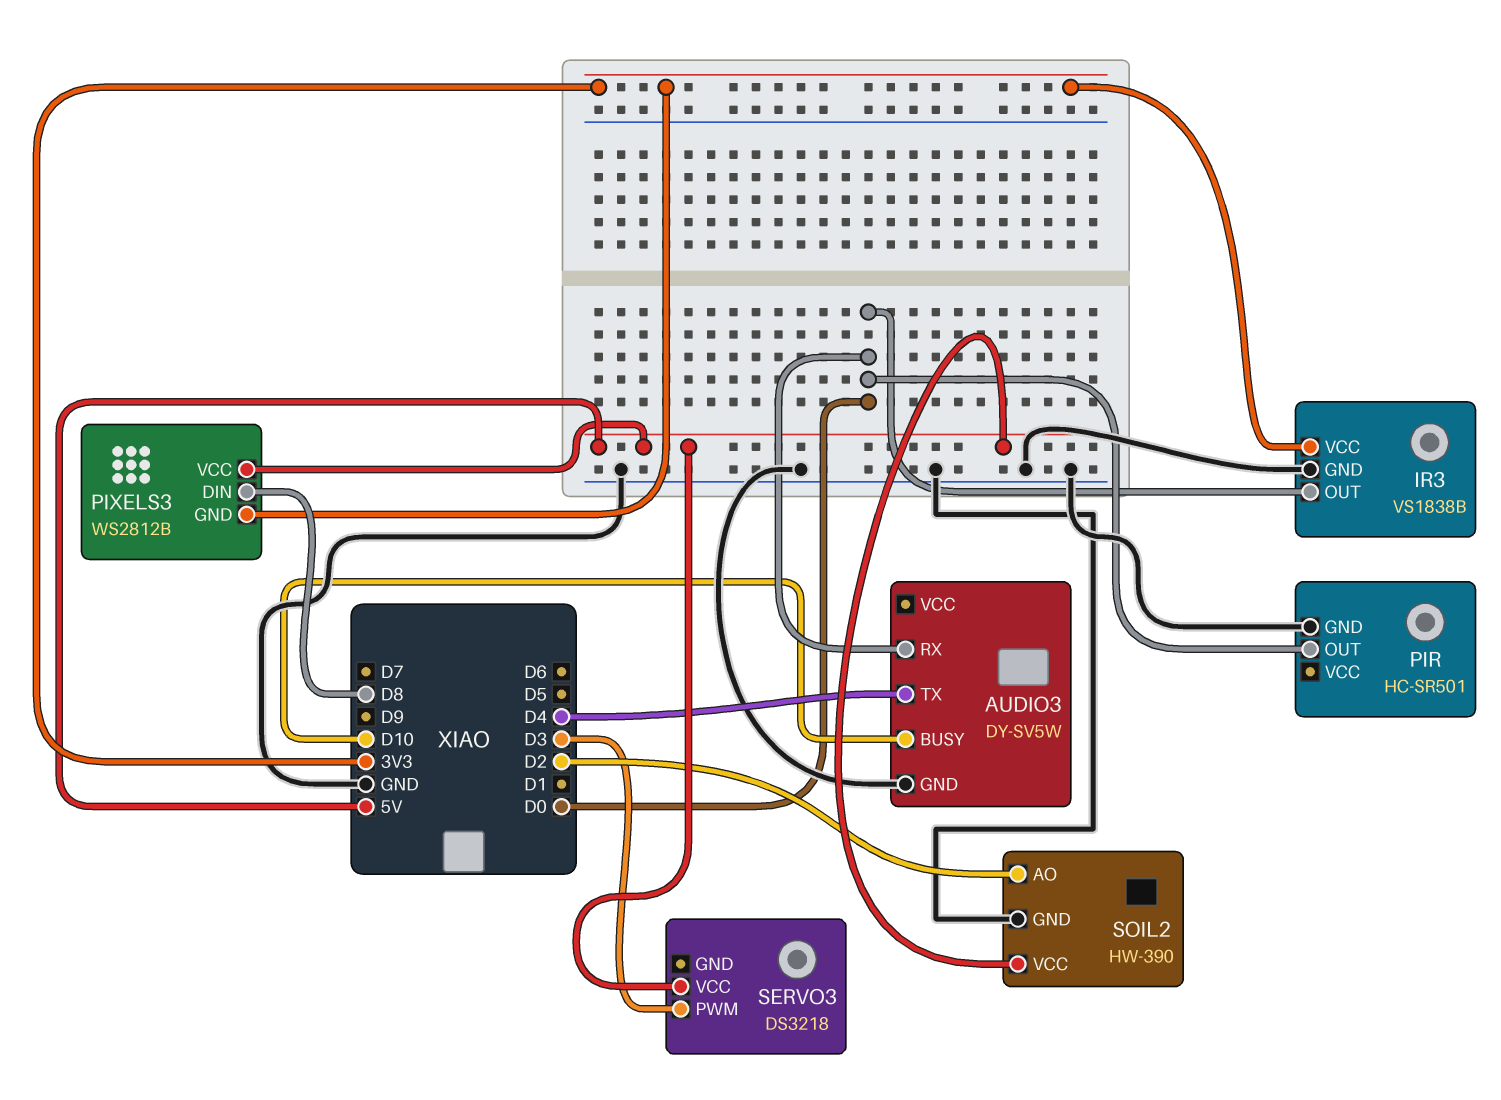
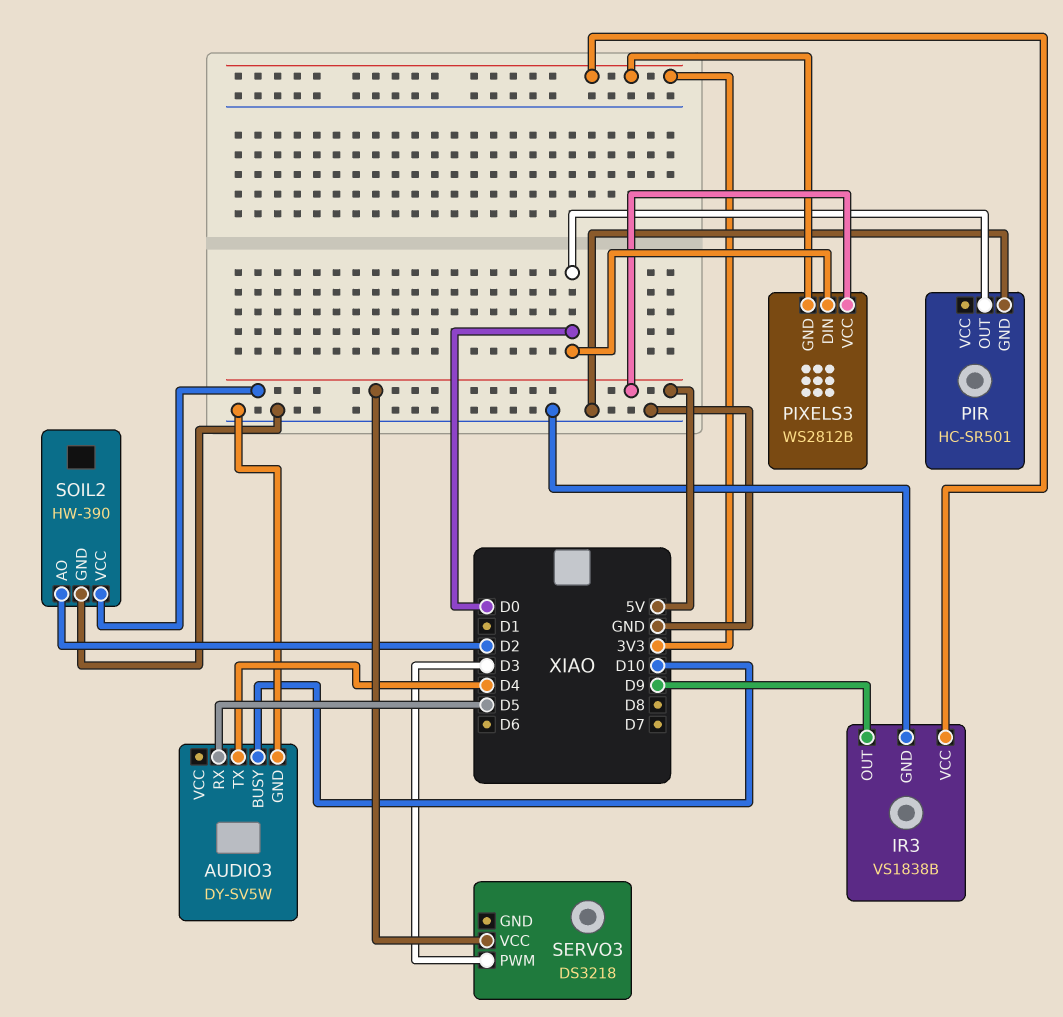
AUDIO3 pin RX: D0 -> D5
IR3 pin OUT: D0 -> D9
PIXELS3 pin DIN: D8 -> D0

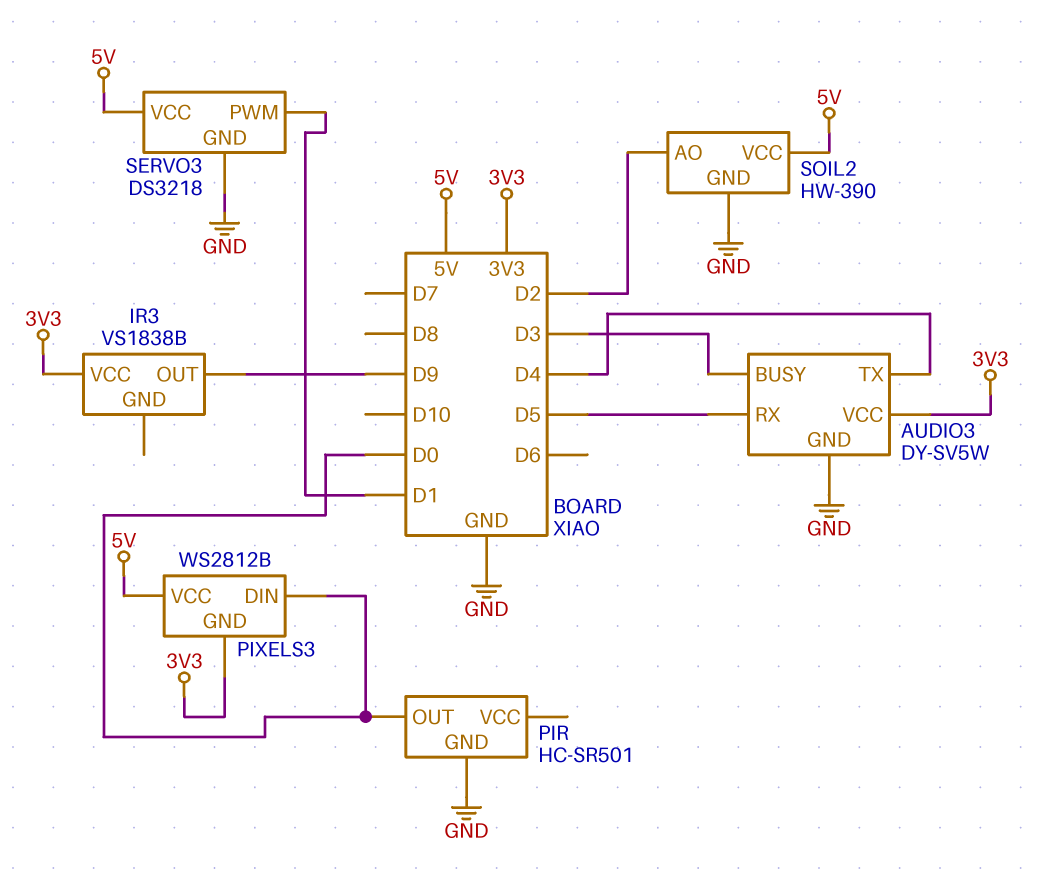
AUDIO3 pin BUSY: D10 -> D3
AUDIO3 pin VCC: none -> 3V3
IR3 pin GND: GND -> none
SERVO3 pin GND: none -> GND
SERVO3 pin PWM: D3 -> D1

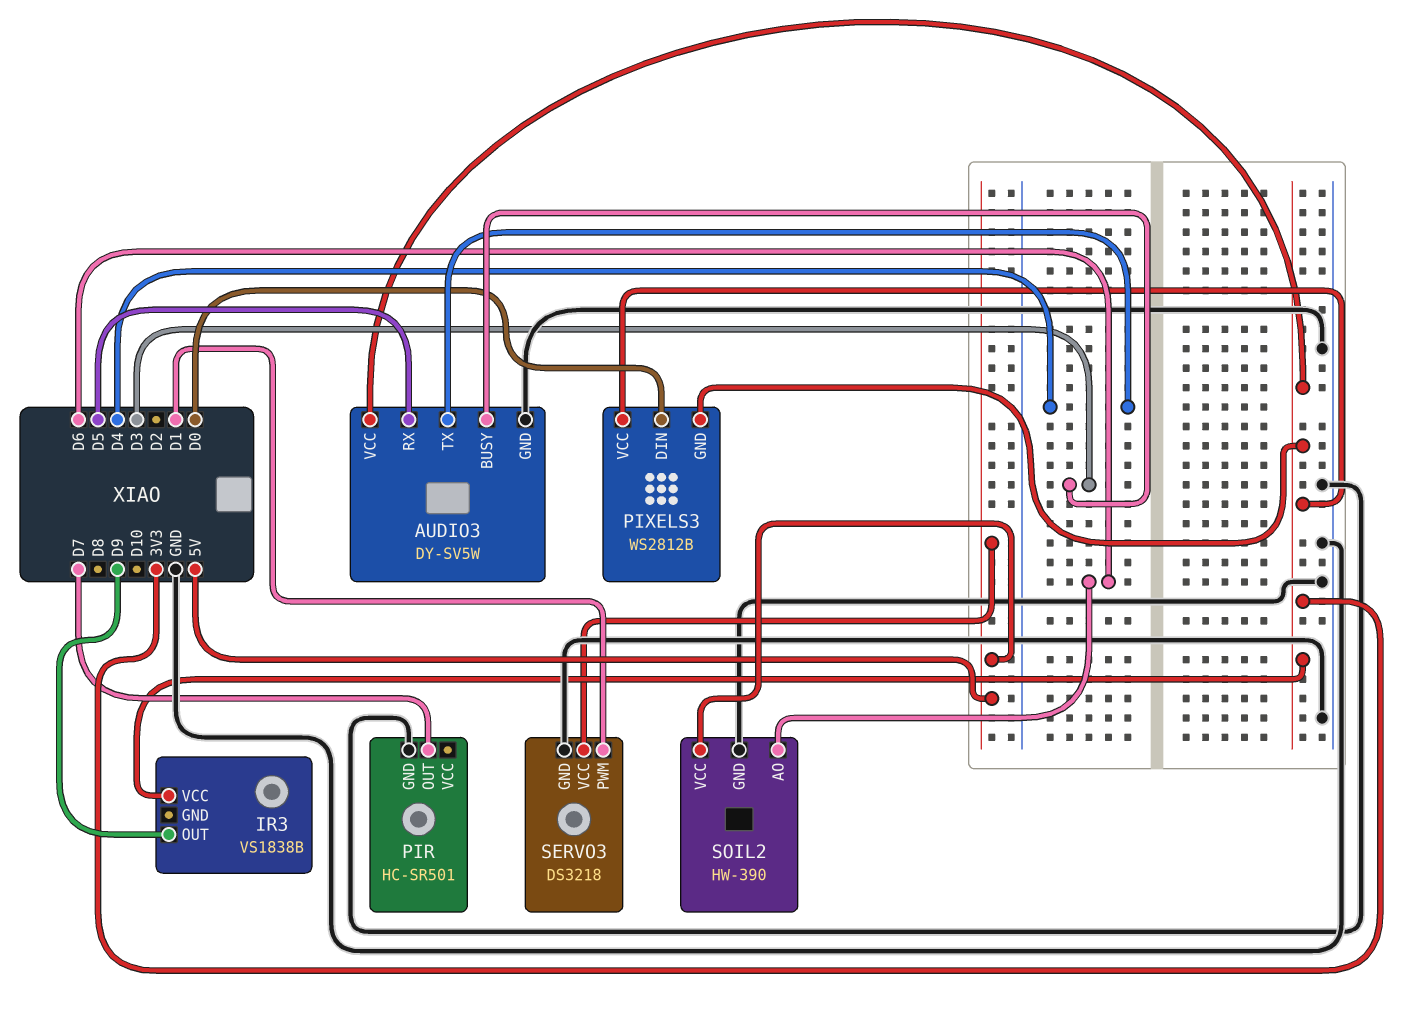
PIR pin OUT: D0 -> D7
PIXELS3 pin VCC: 5V -> 3V3
SOIL2 pin AO: D2 -> D6

